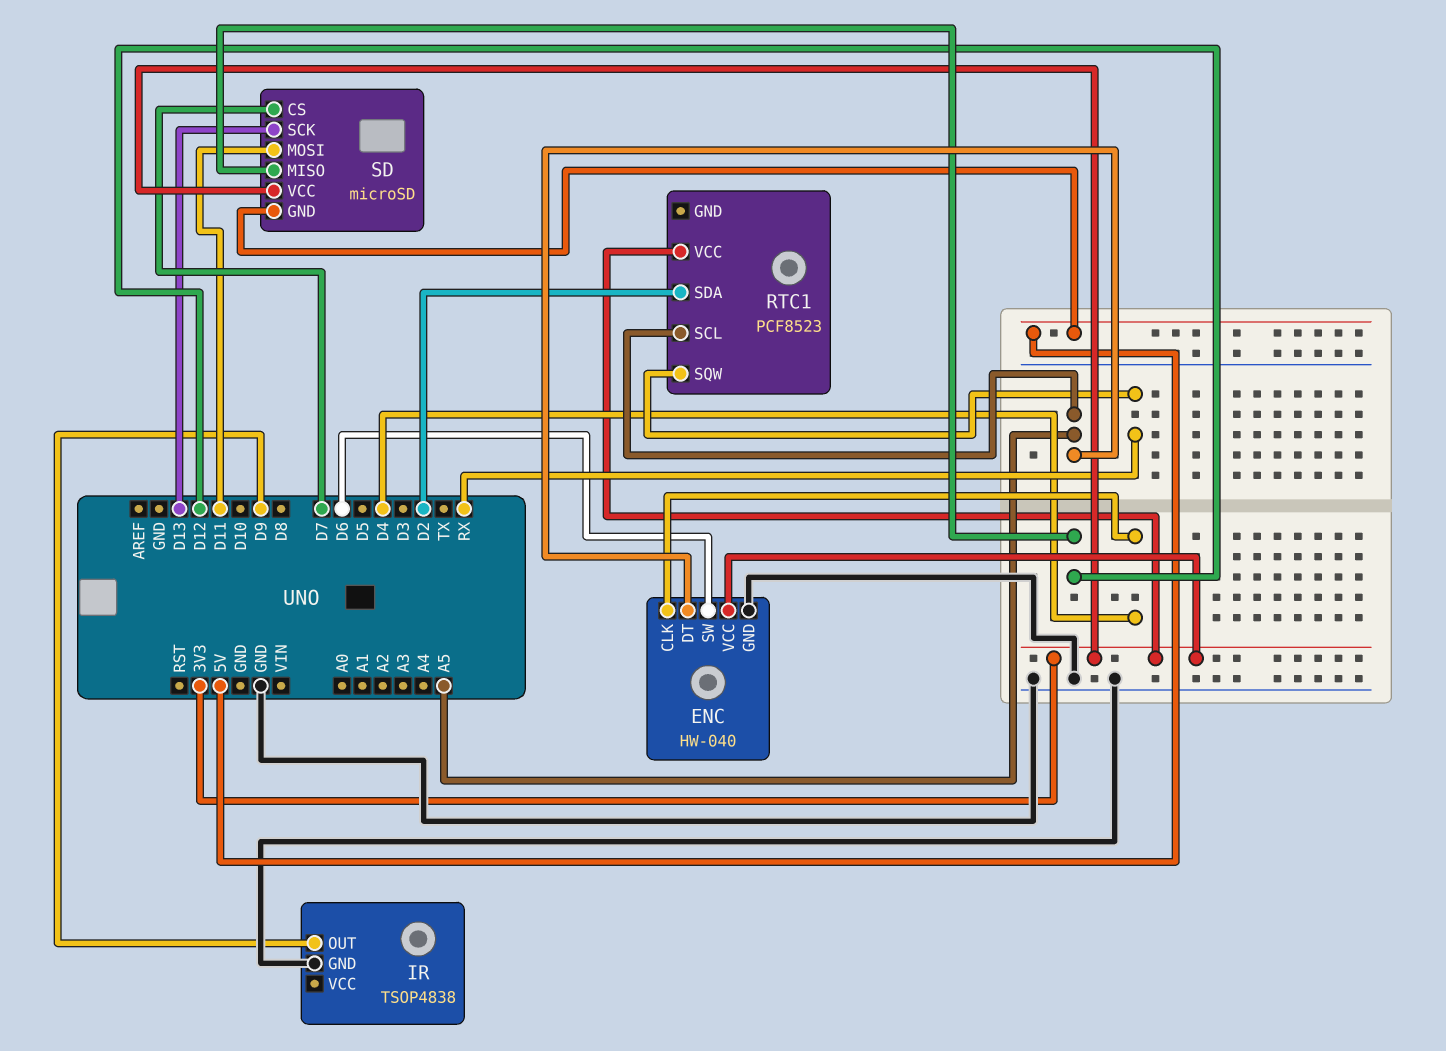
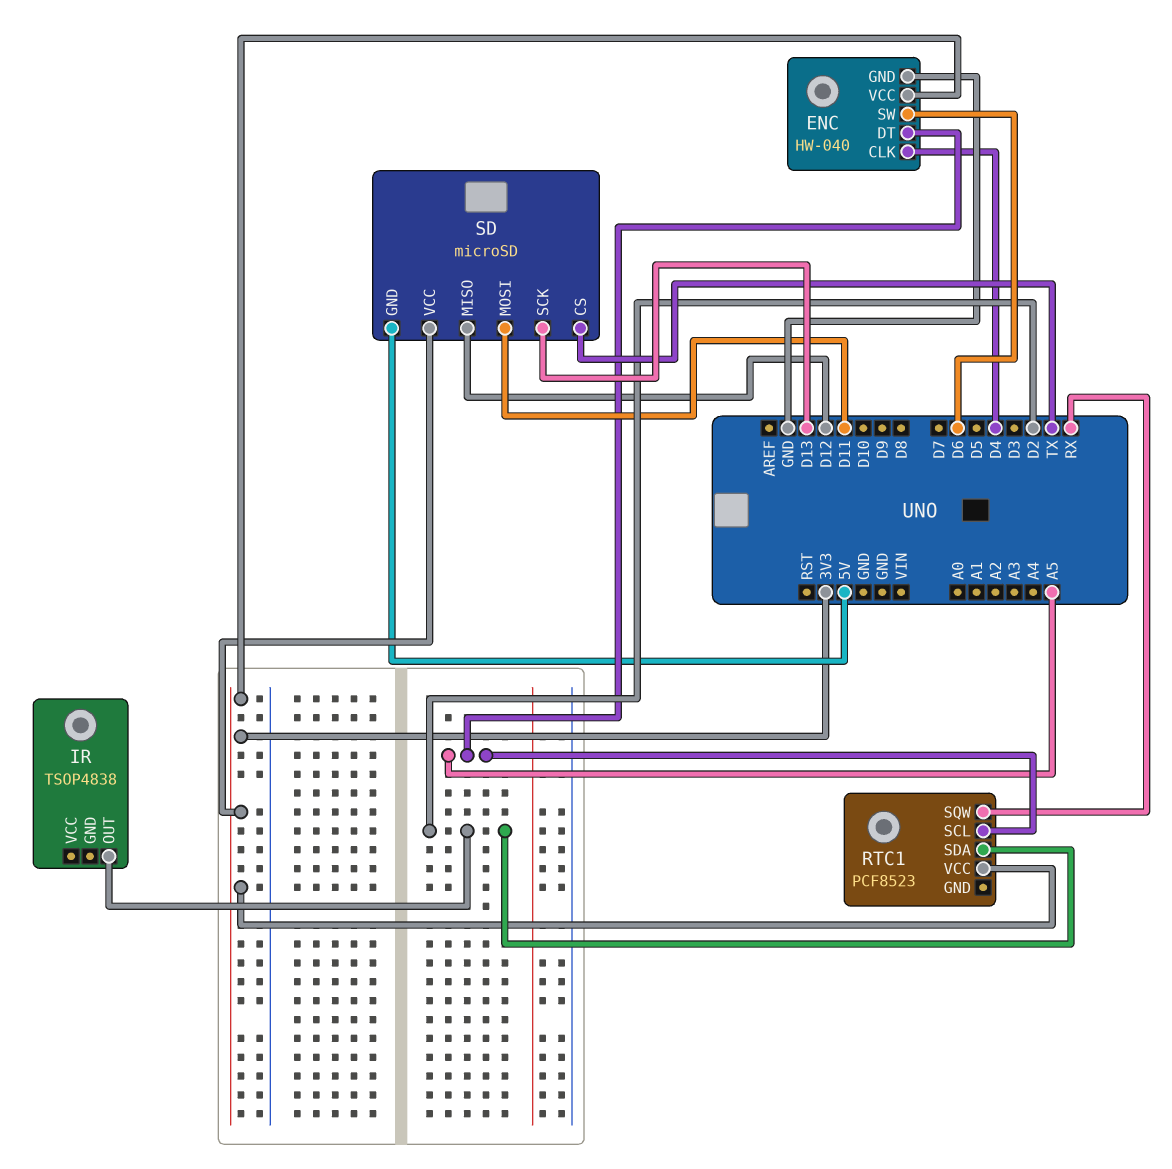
IR pin GND: GND -> none
IR pin OUT: D9 -> D2
SD pin CS: D7 -> TX

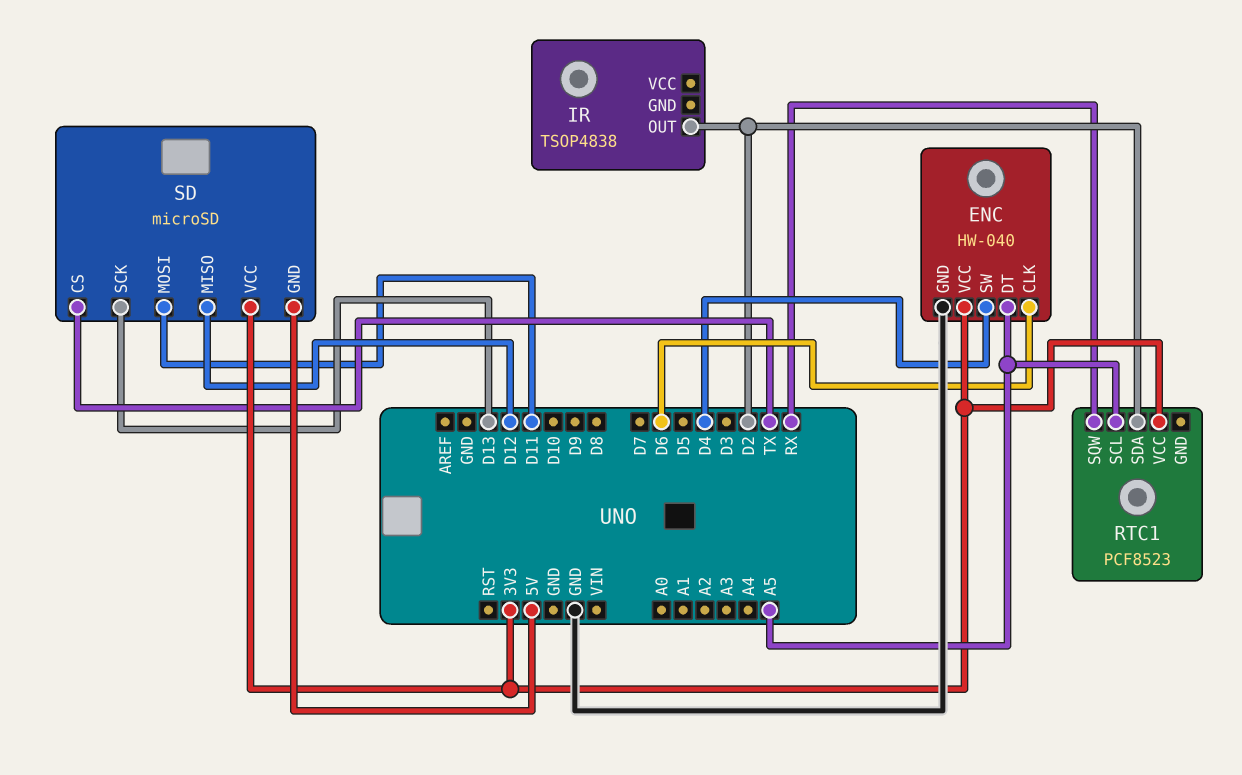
ENC pin CLK: D4 -> D6
ENC pin SW: D6 -> D4

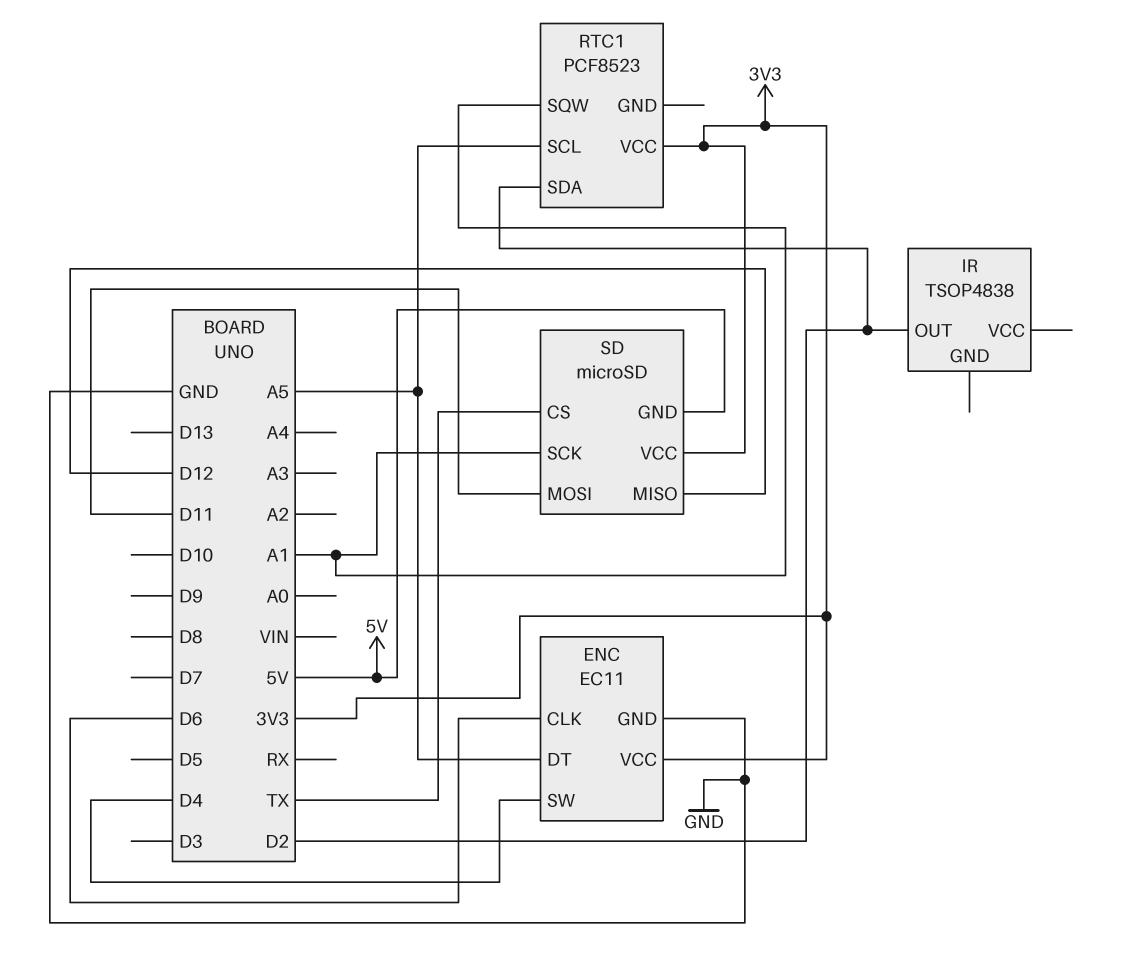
ENC: HW-040 -> EC11
RTC1 pin SQW: RX -> A1
SD pin SCK: D13 -> A1

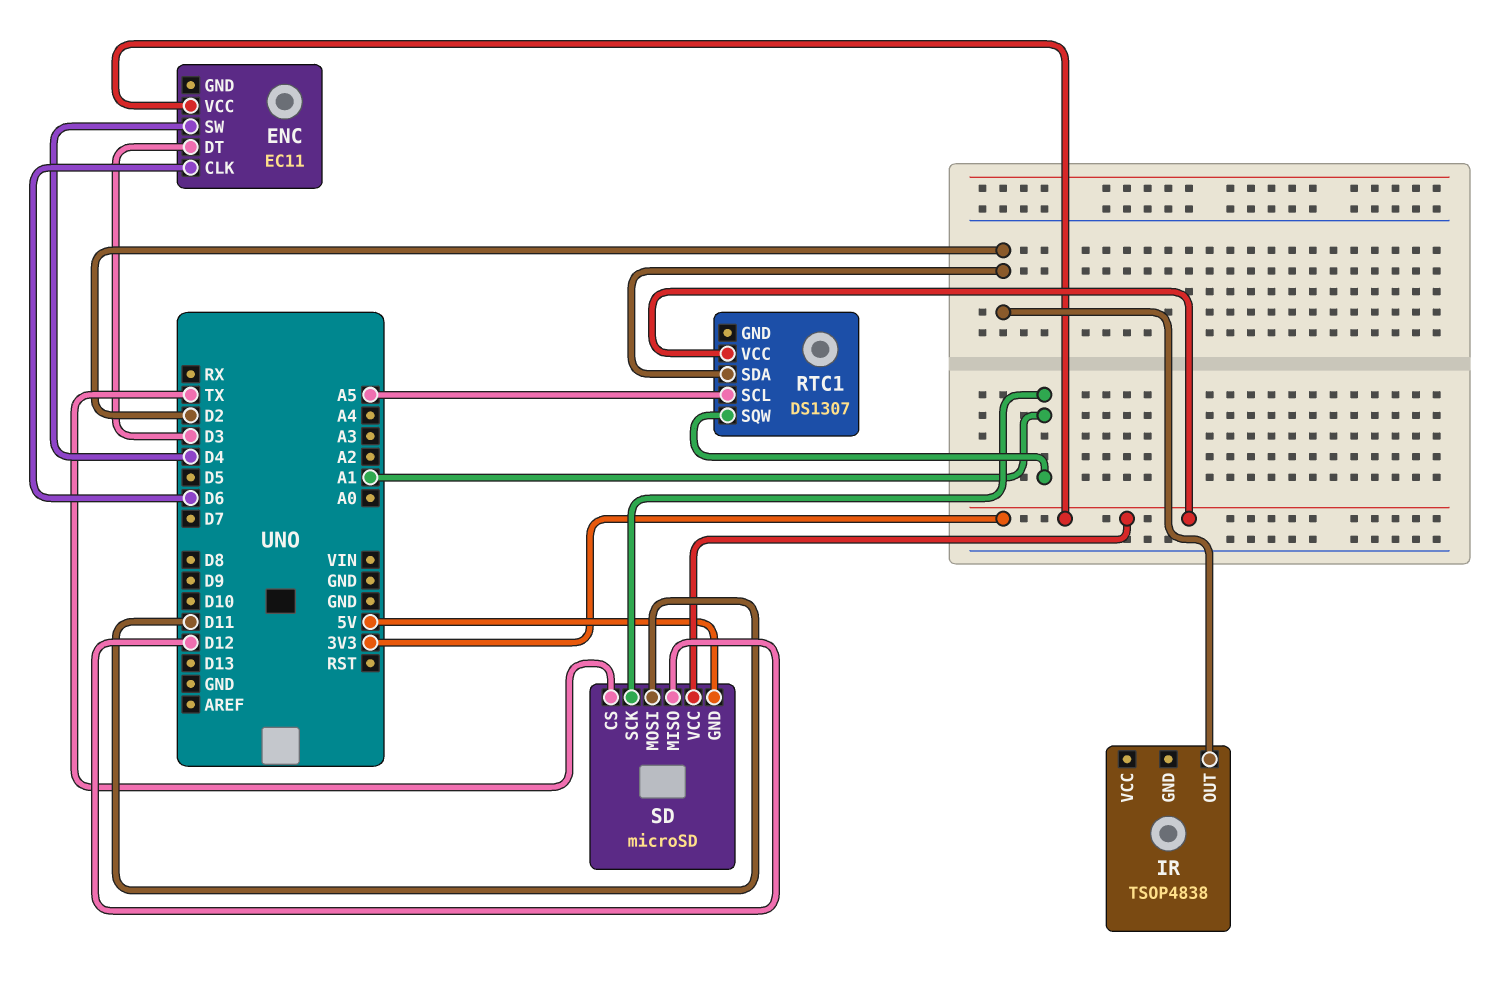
ENC pin DT: A5 -> D3
ENC pin GND: GND -> none
RTC1: PCF8523 -> DS1307

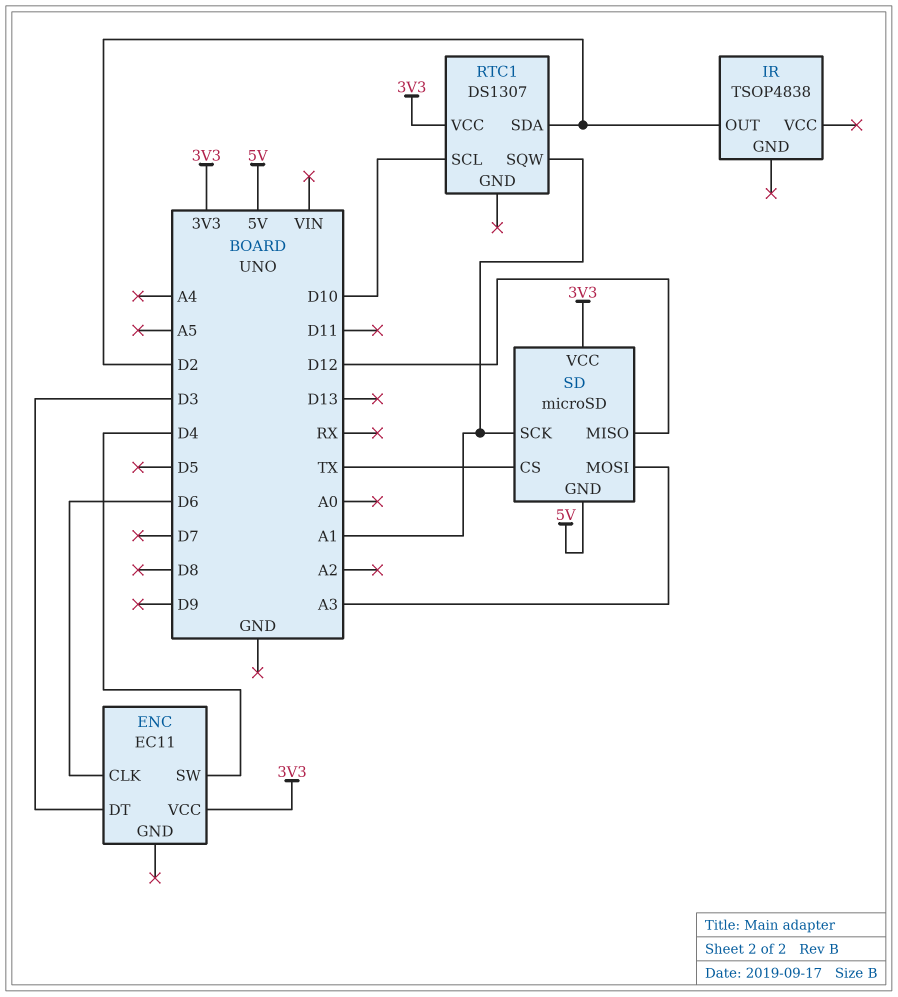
RTC1 pin SCL: A5 -> D10
SD pin MOSI: D11 -> A3

